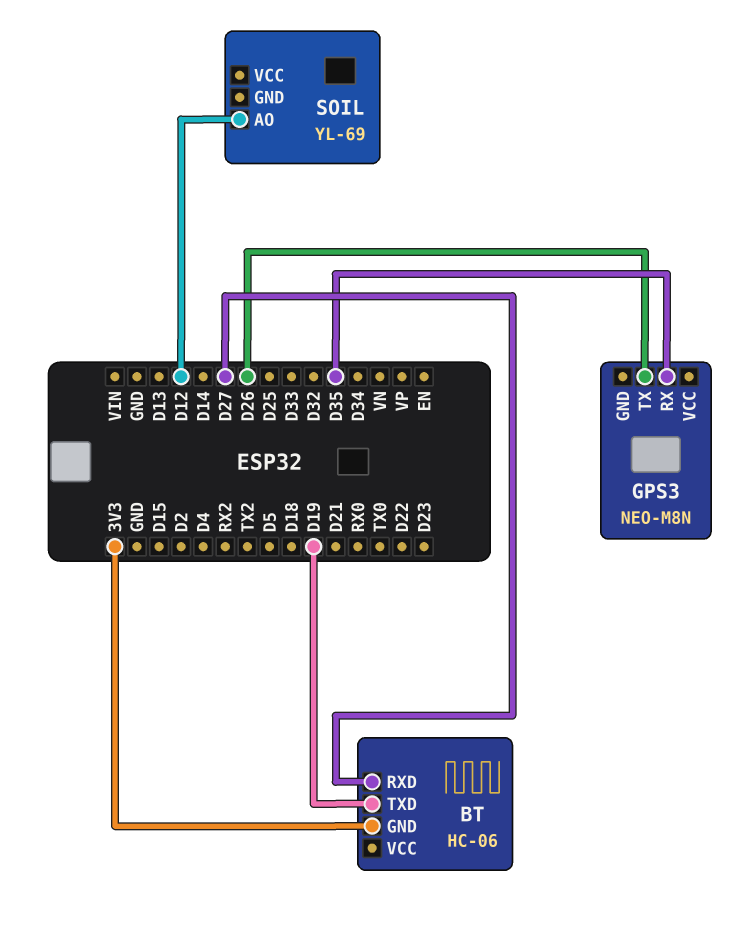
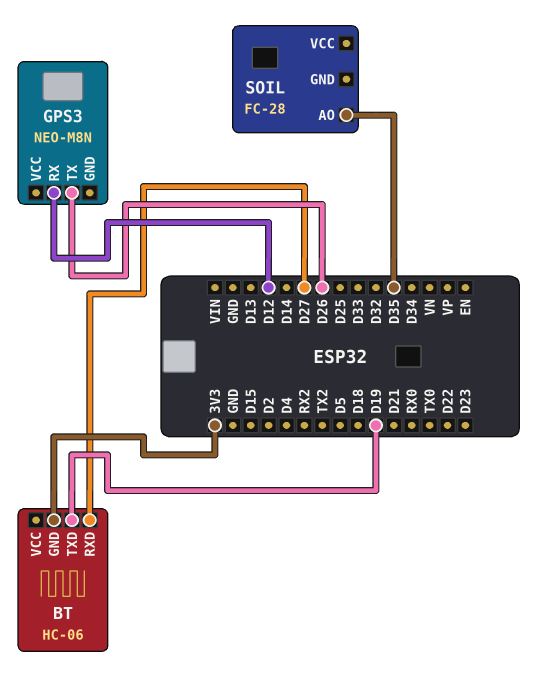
GPS3 pin RX: D35 -> D12
SOIL: YL-69 -> FC-28
SOIL pin AO: D12 -> D35

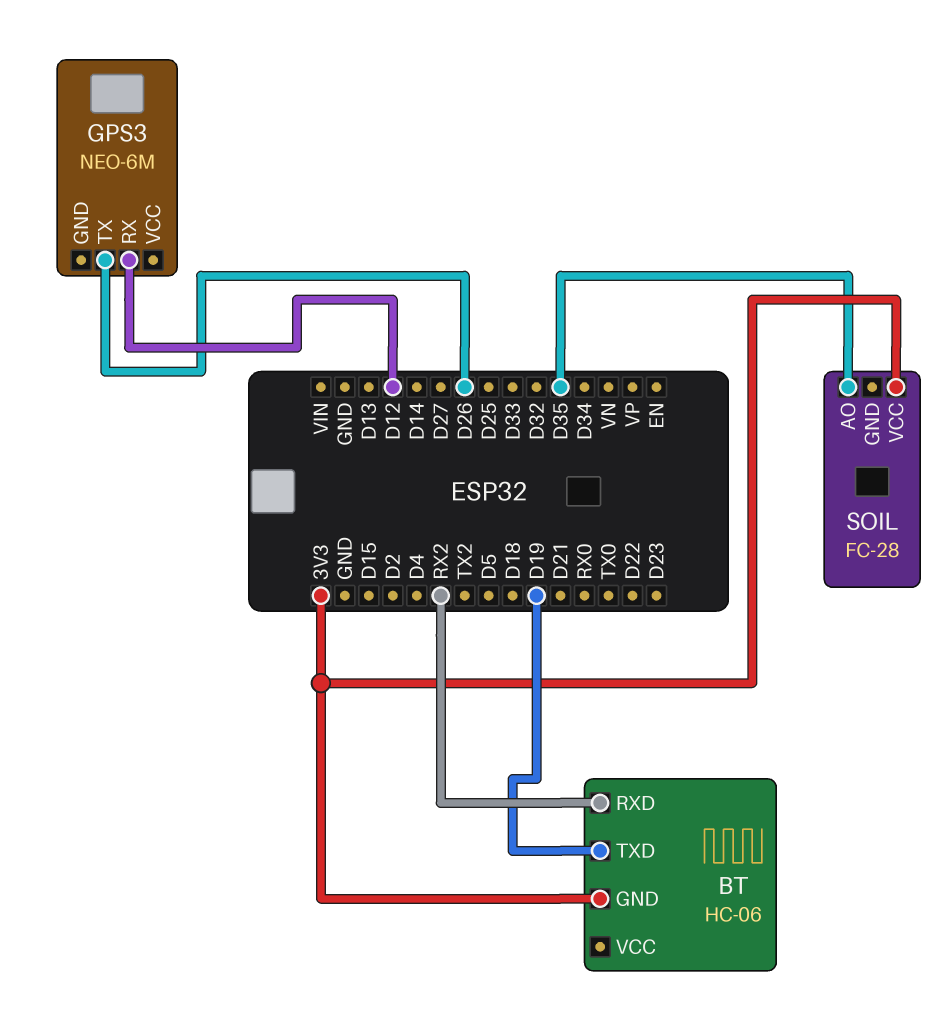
BT pin RXD: D27 -> RX2
GPS3: NEO-M8N -> NEO-6M
SOIL pin VCC: none -> 3V3

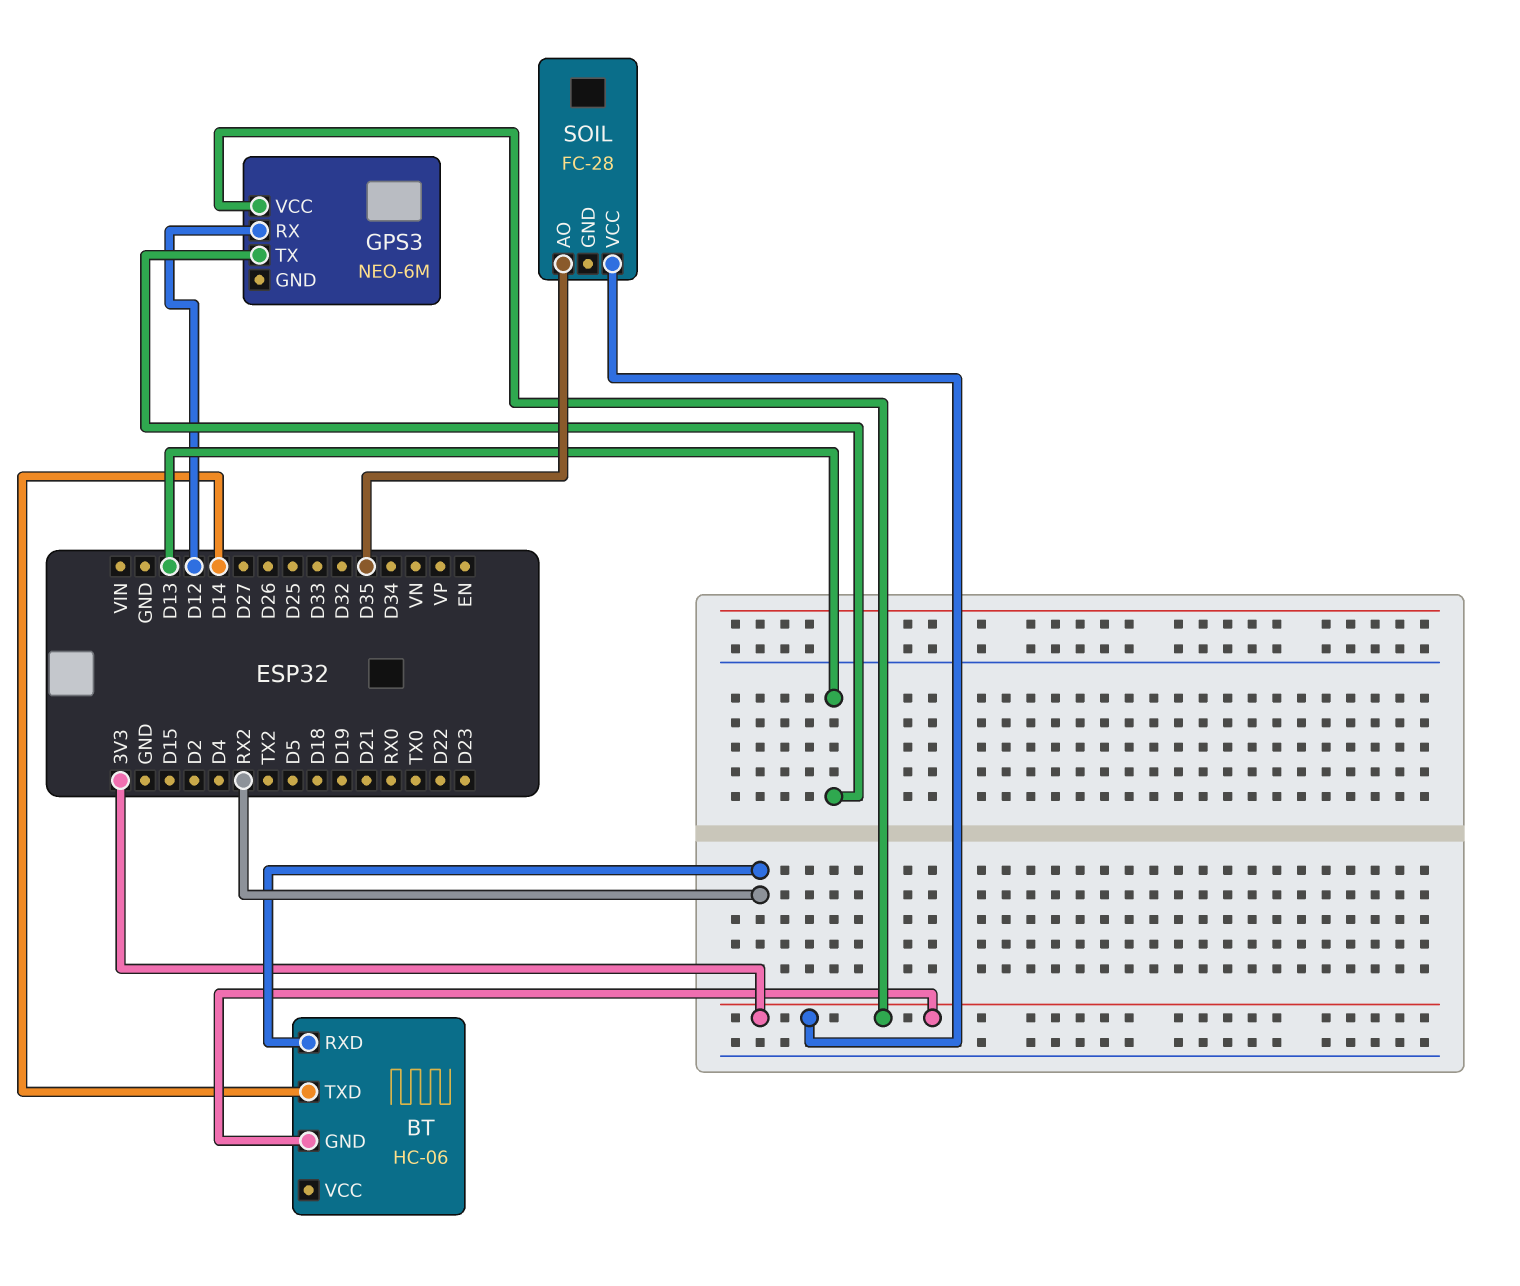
BT pin TXD: D19 -> D14
GPS3 pin TX: D26 -> D13
GPS3 pin VCC: none -> 3V3

